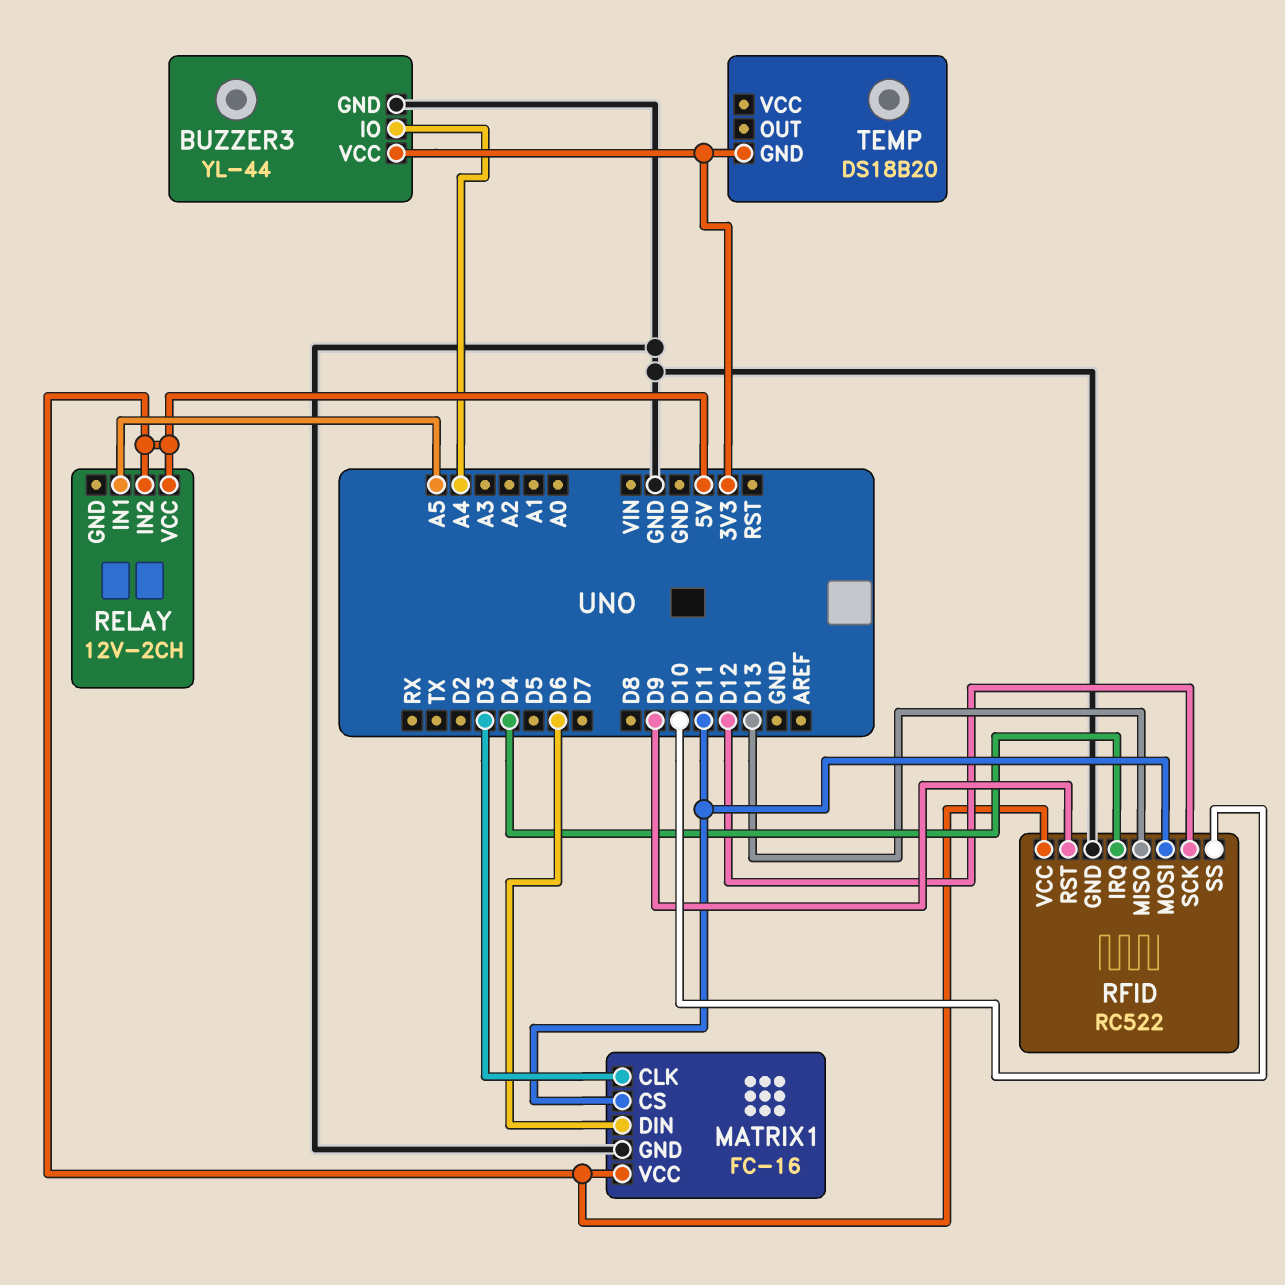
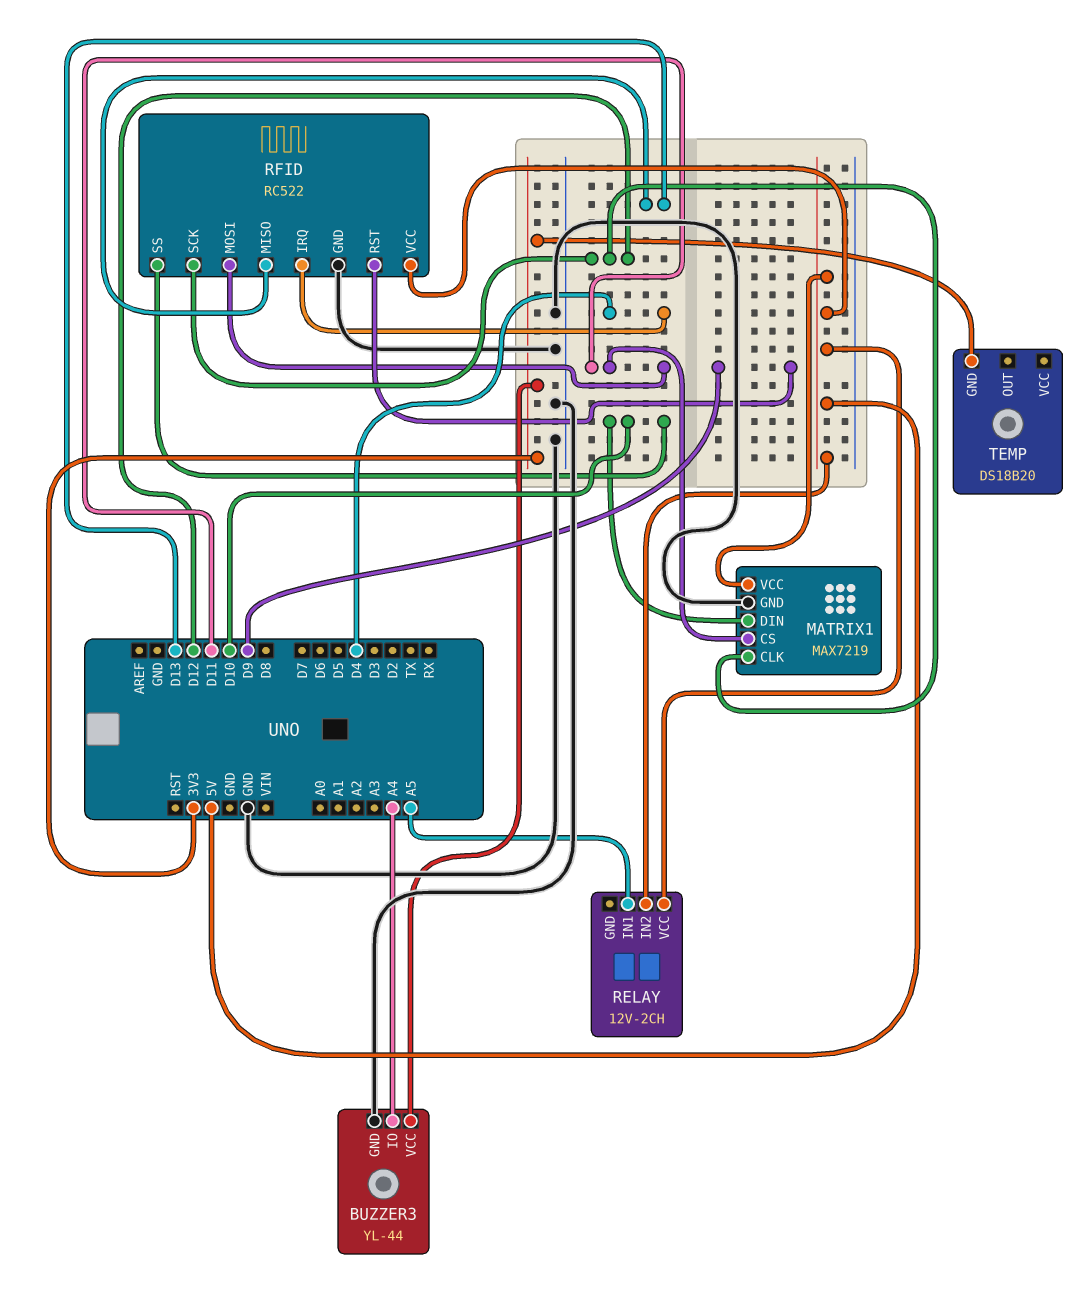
MATRIX1: FC-16 -> MAX7219
MATRIX1 pin CLK: D3 -> D12
MATRIX1 pin DIN: D6 -> D10

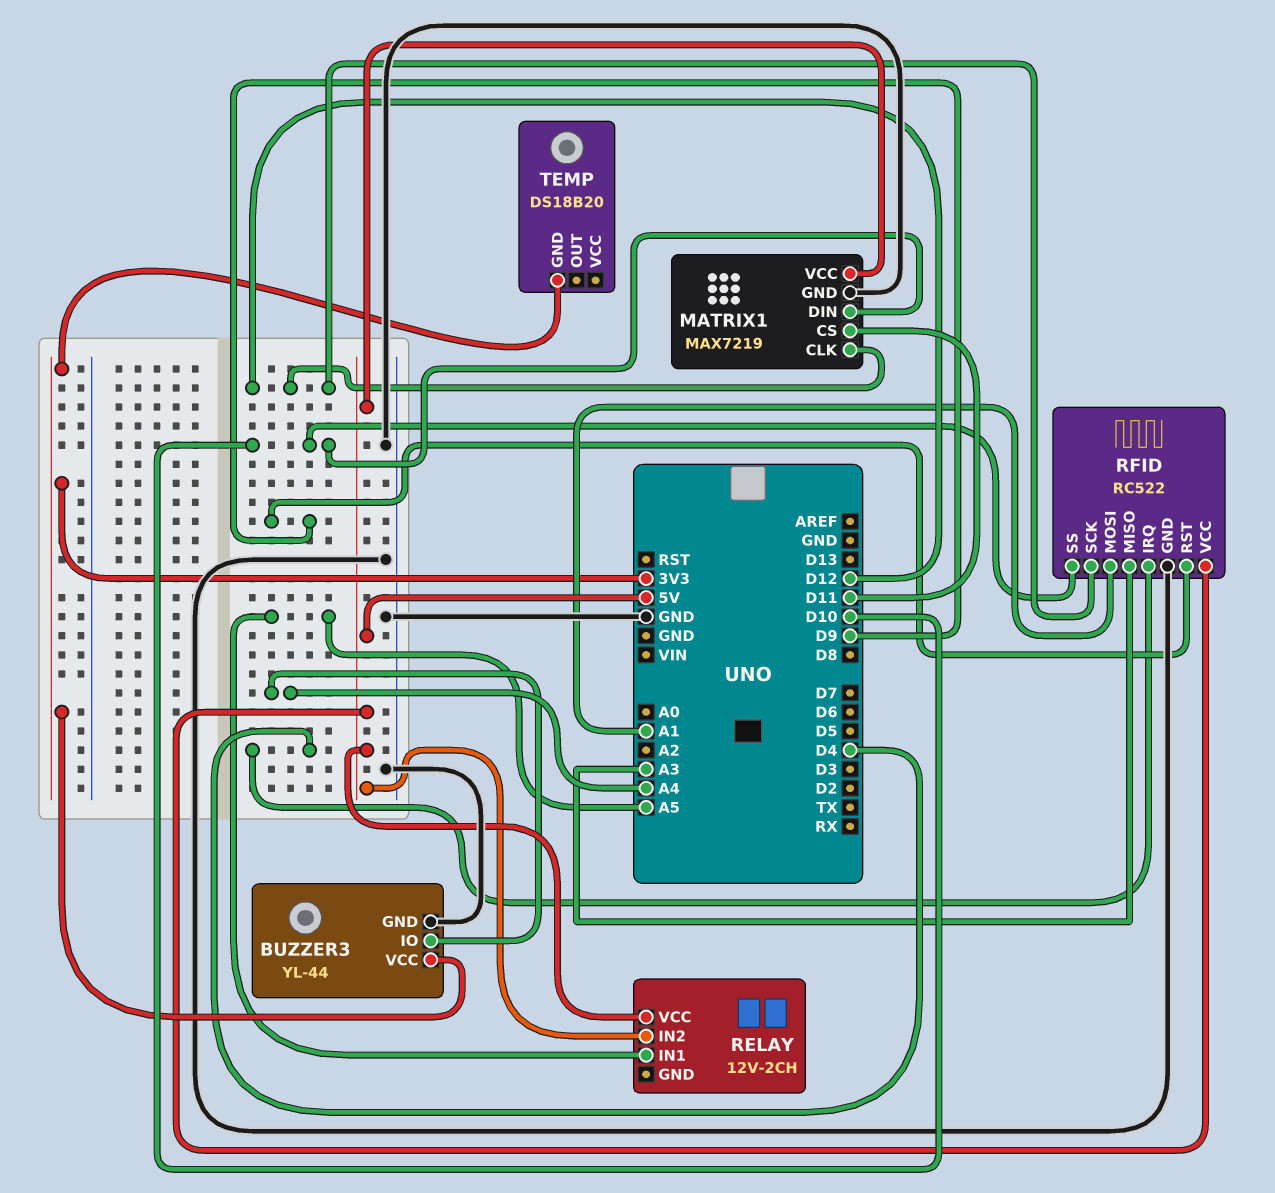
RFID pin MISO: D13 -> A3
RFID pin MOSI: D11 -> A1

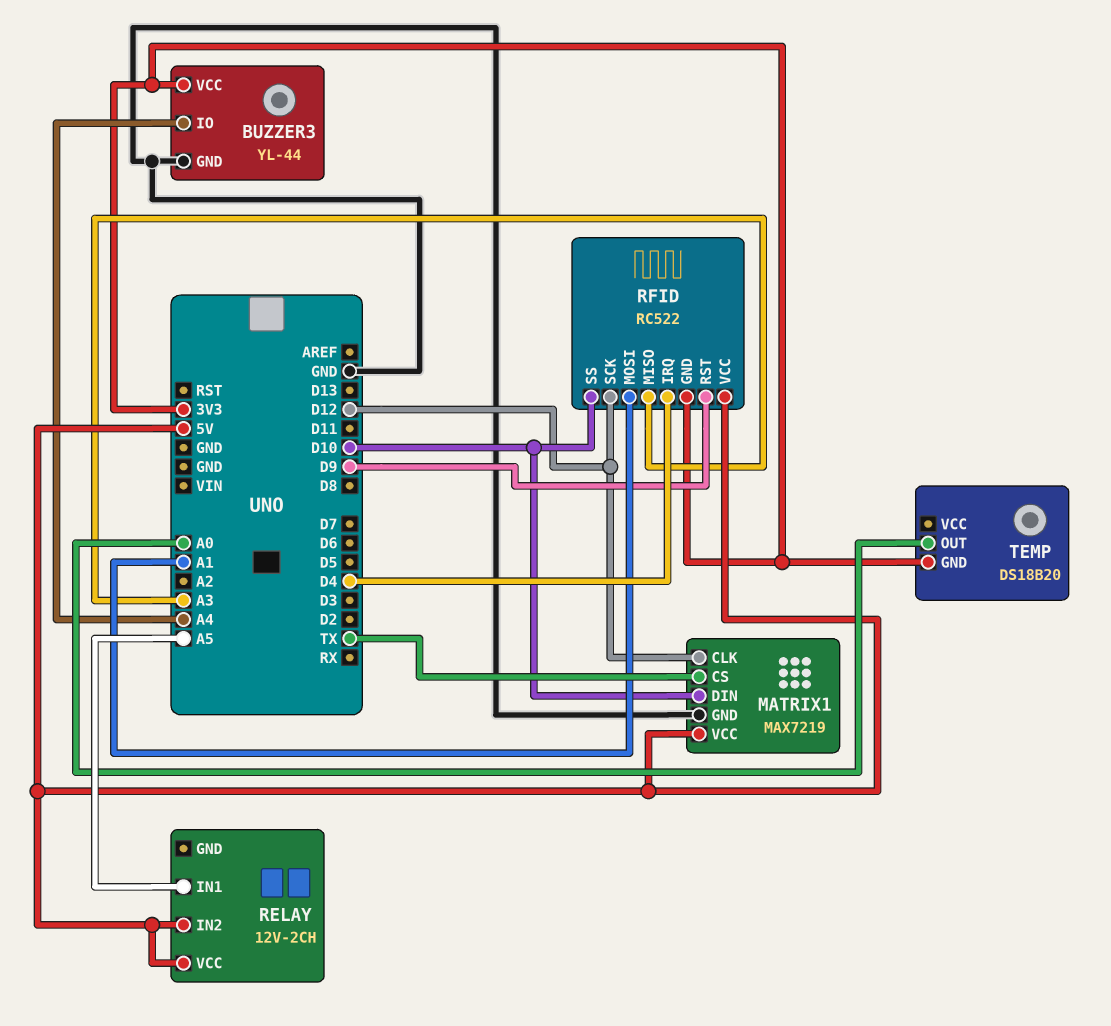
MATRIX1 pin CS: D11 -> TX
RFID pin GND: GND -> 3V3
TEMP pin OUT: none -> A0

